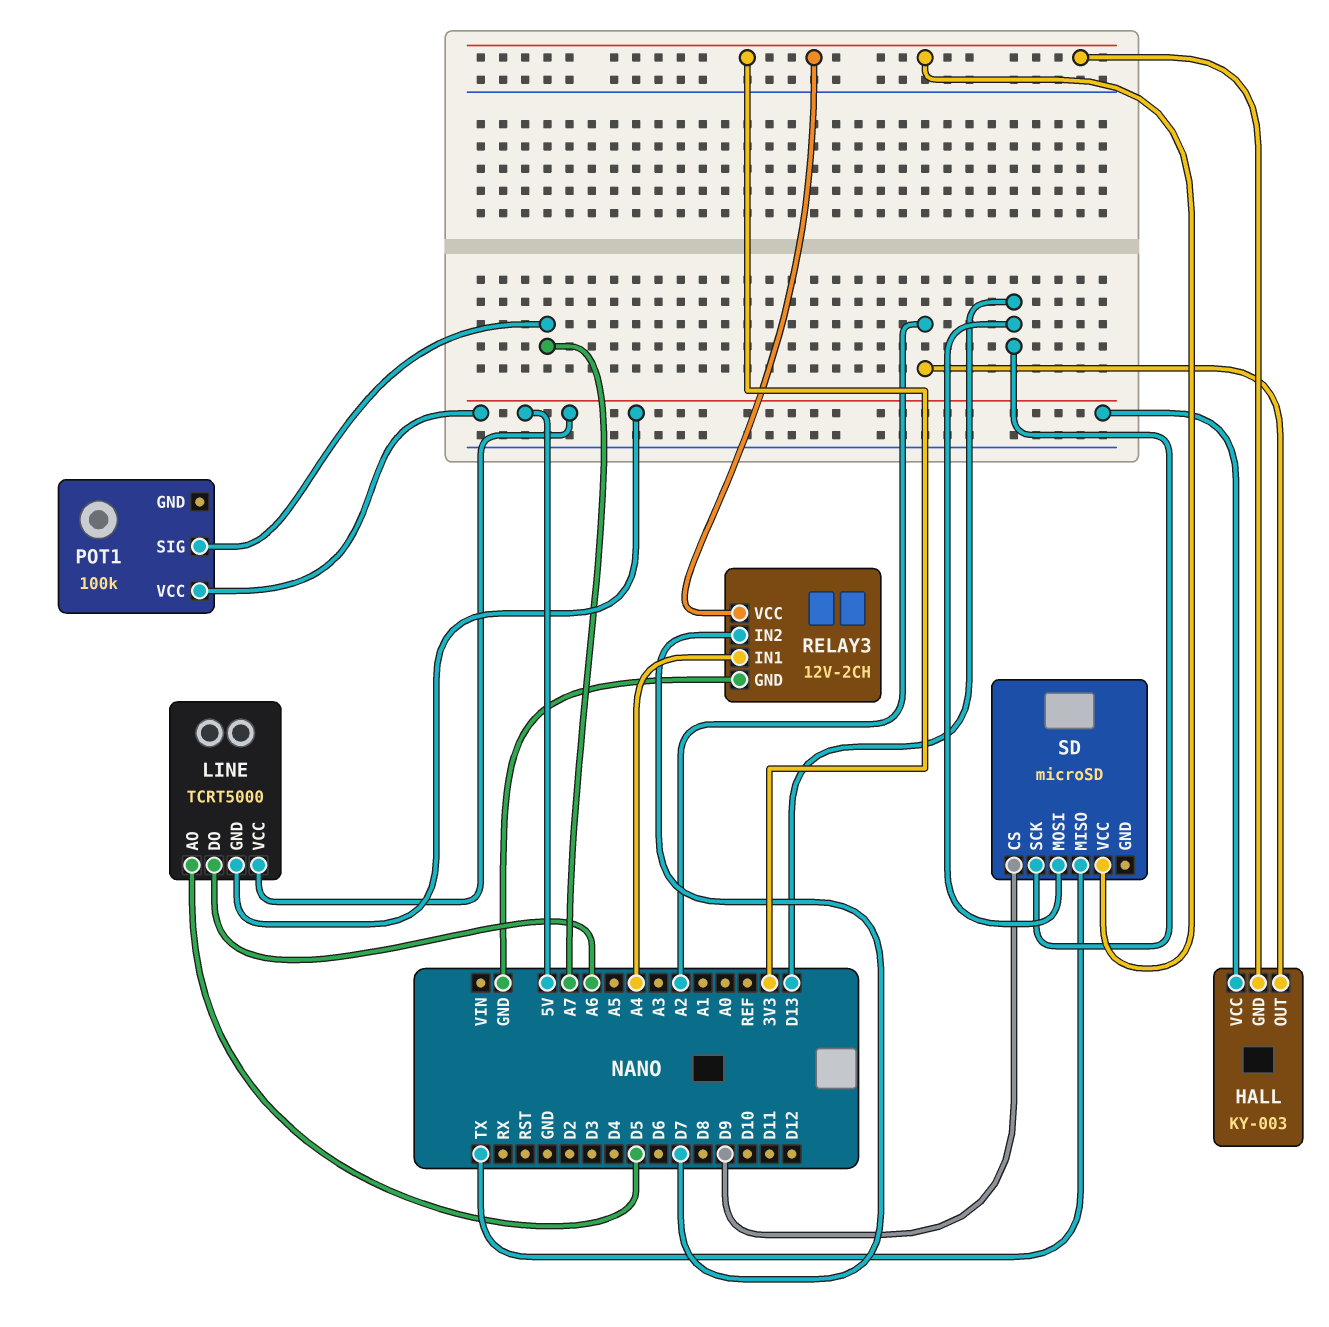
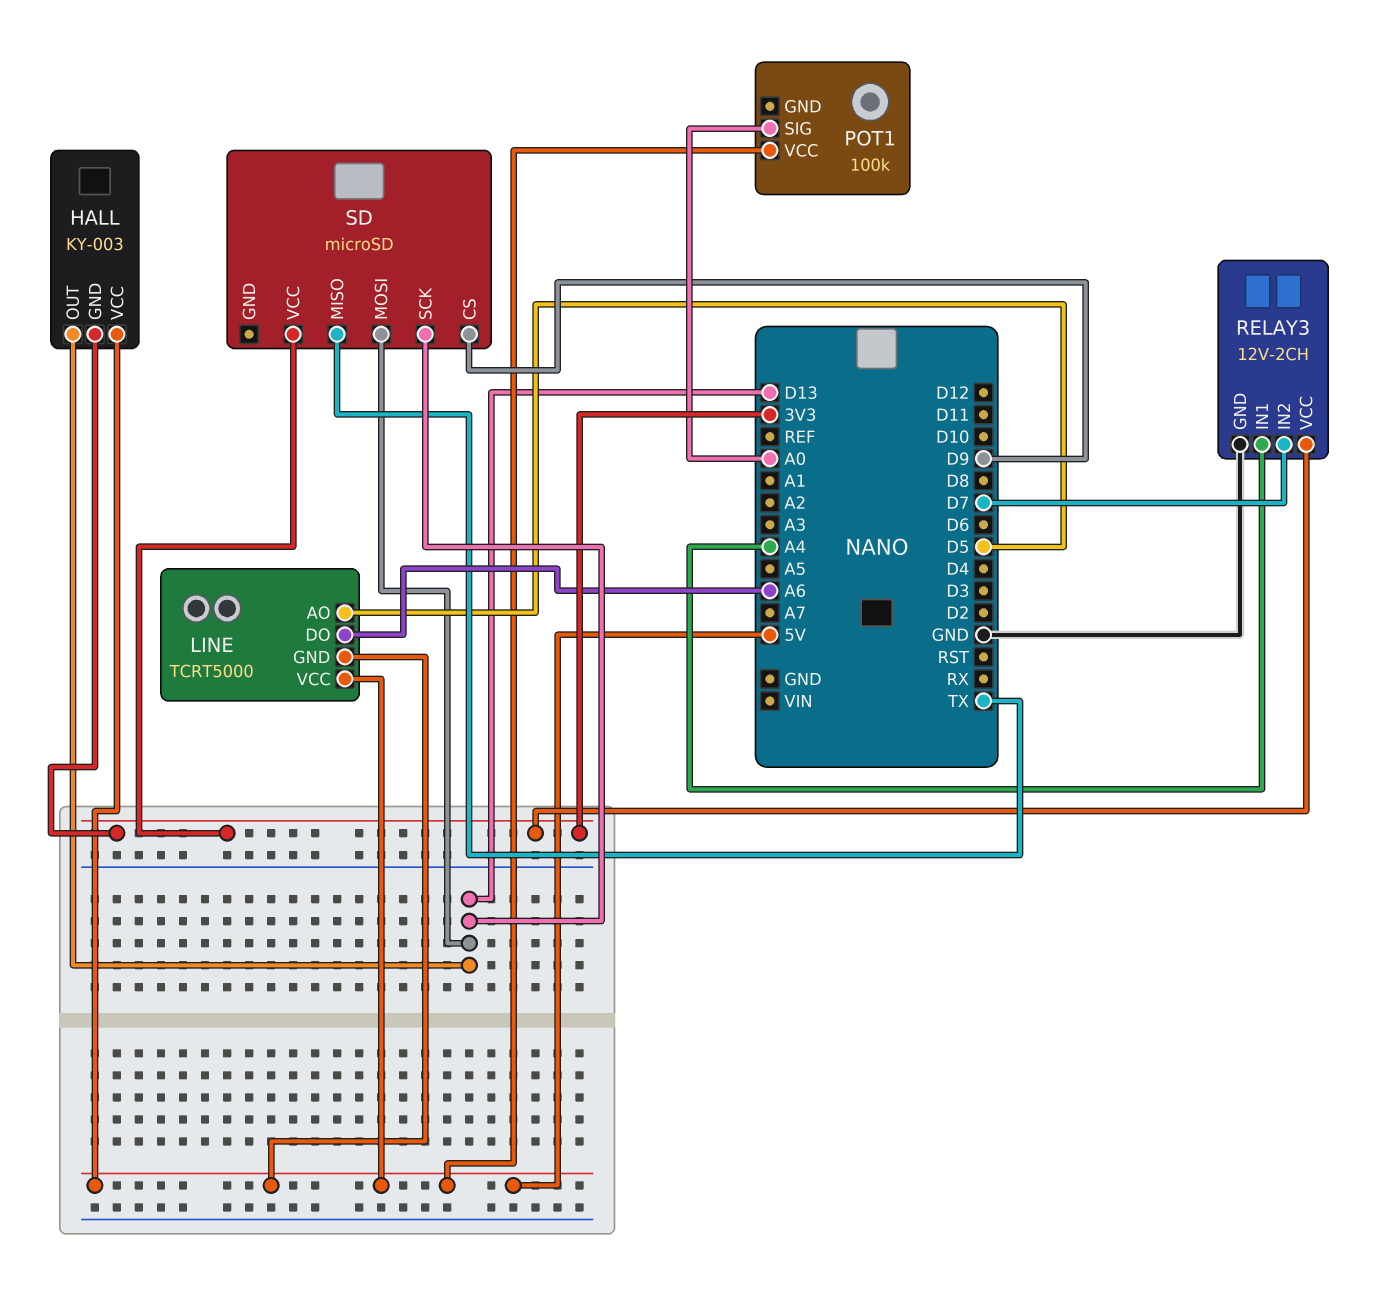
HALL pin OUT: A2 -> D13
POT1 pin SIG: A7 -> A0

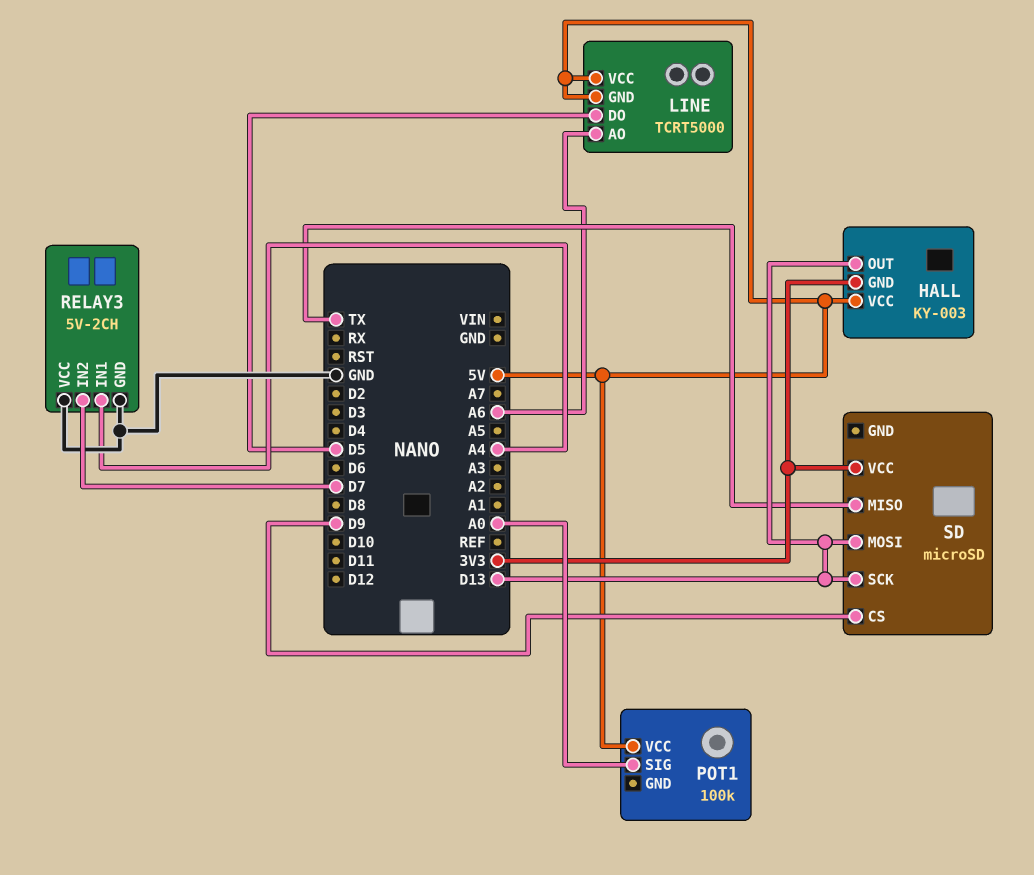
LINE pin AO: D5 -> A6
LINE pin DO: A6 -> D5
RELAY3: 12V-2CH -> 5V-2CH
RELAY3 pin VCC: 3V3 -> GND

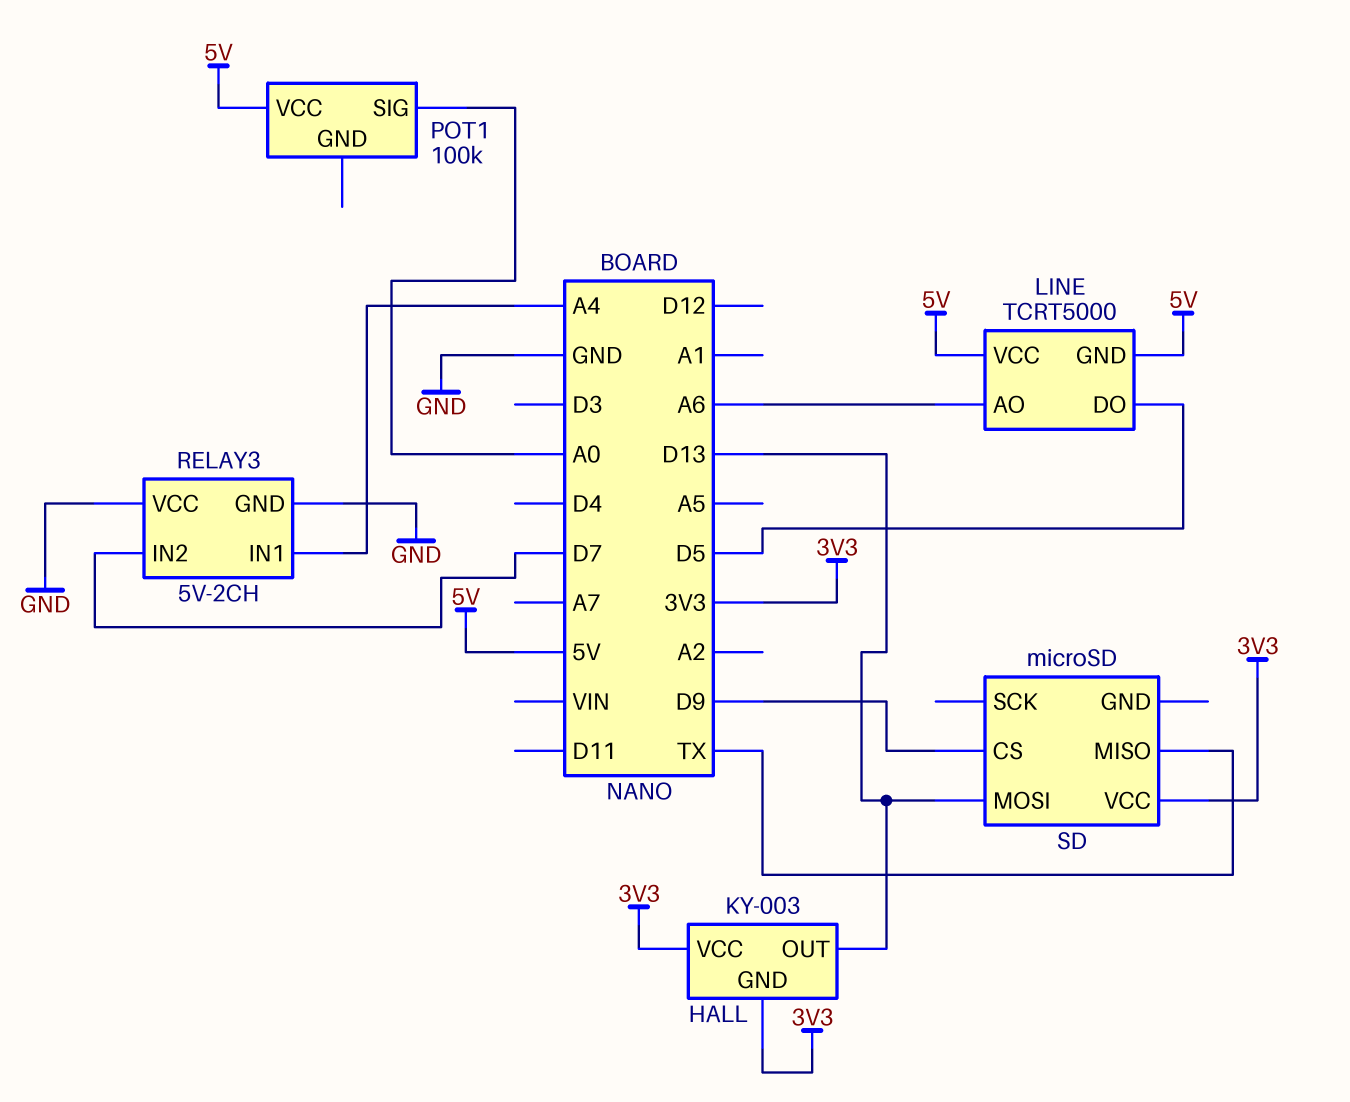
HALL pin VCC: 5V -> 3V3
SD pin SCK: D13 -> none

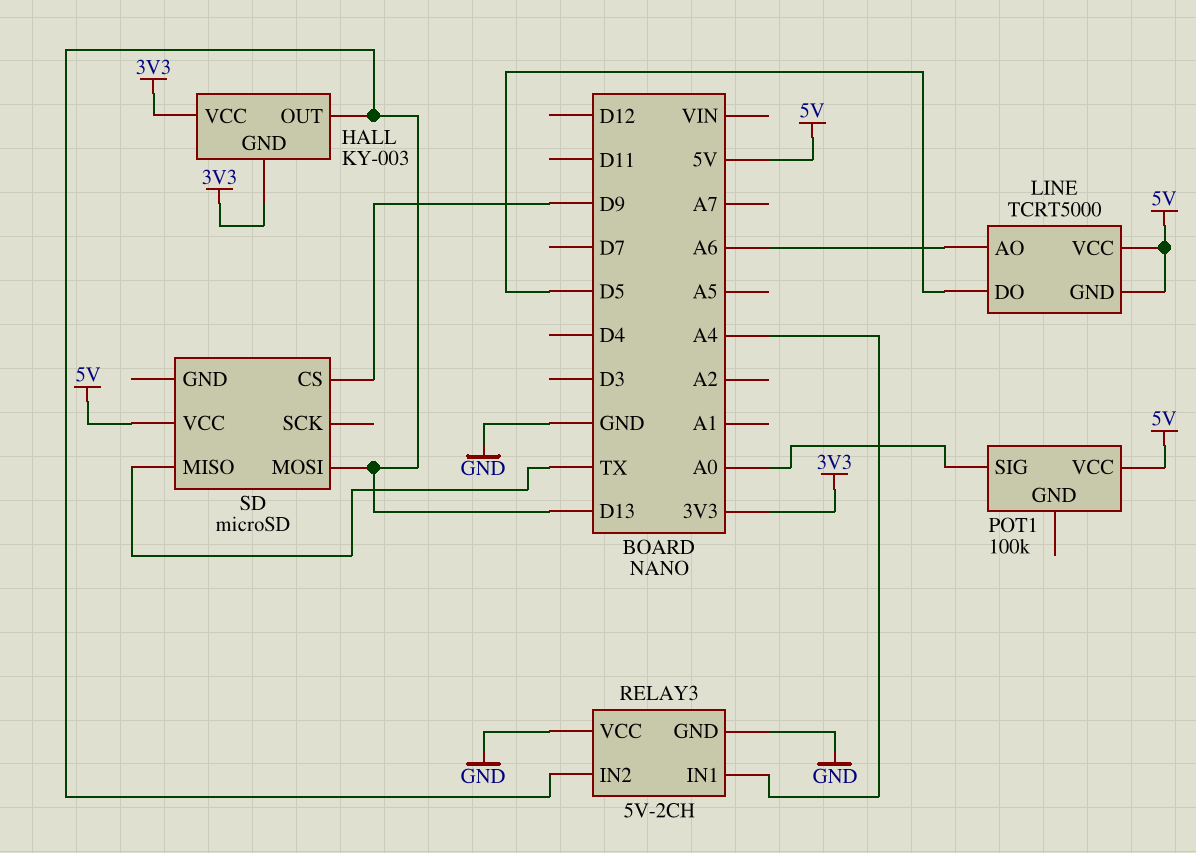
RELAY3 pin IN2: D7 -> D13
SD pin VCC: 3V3 -> 5V

